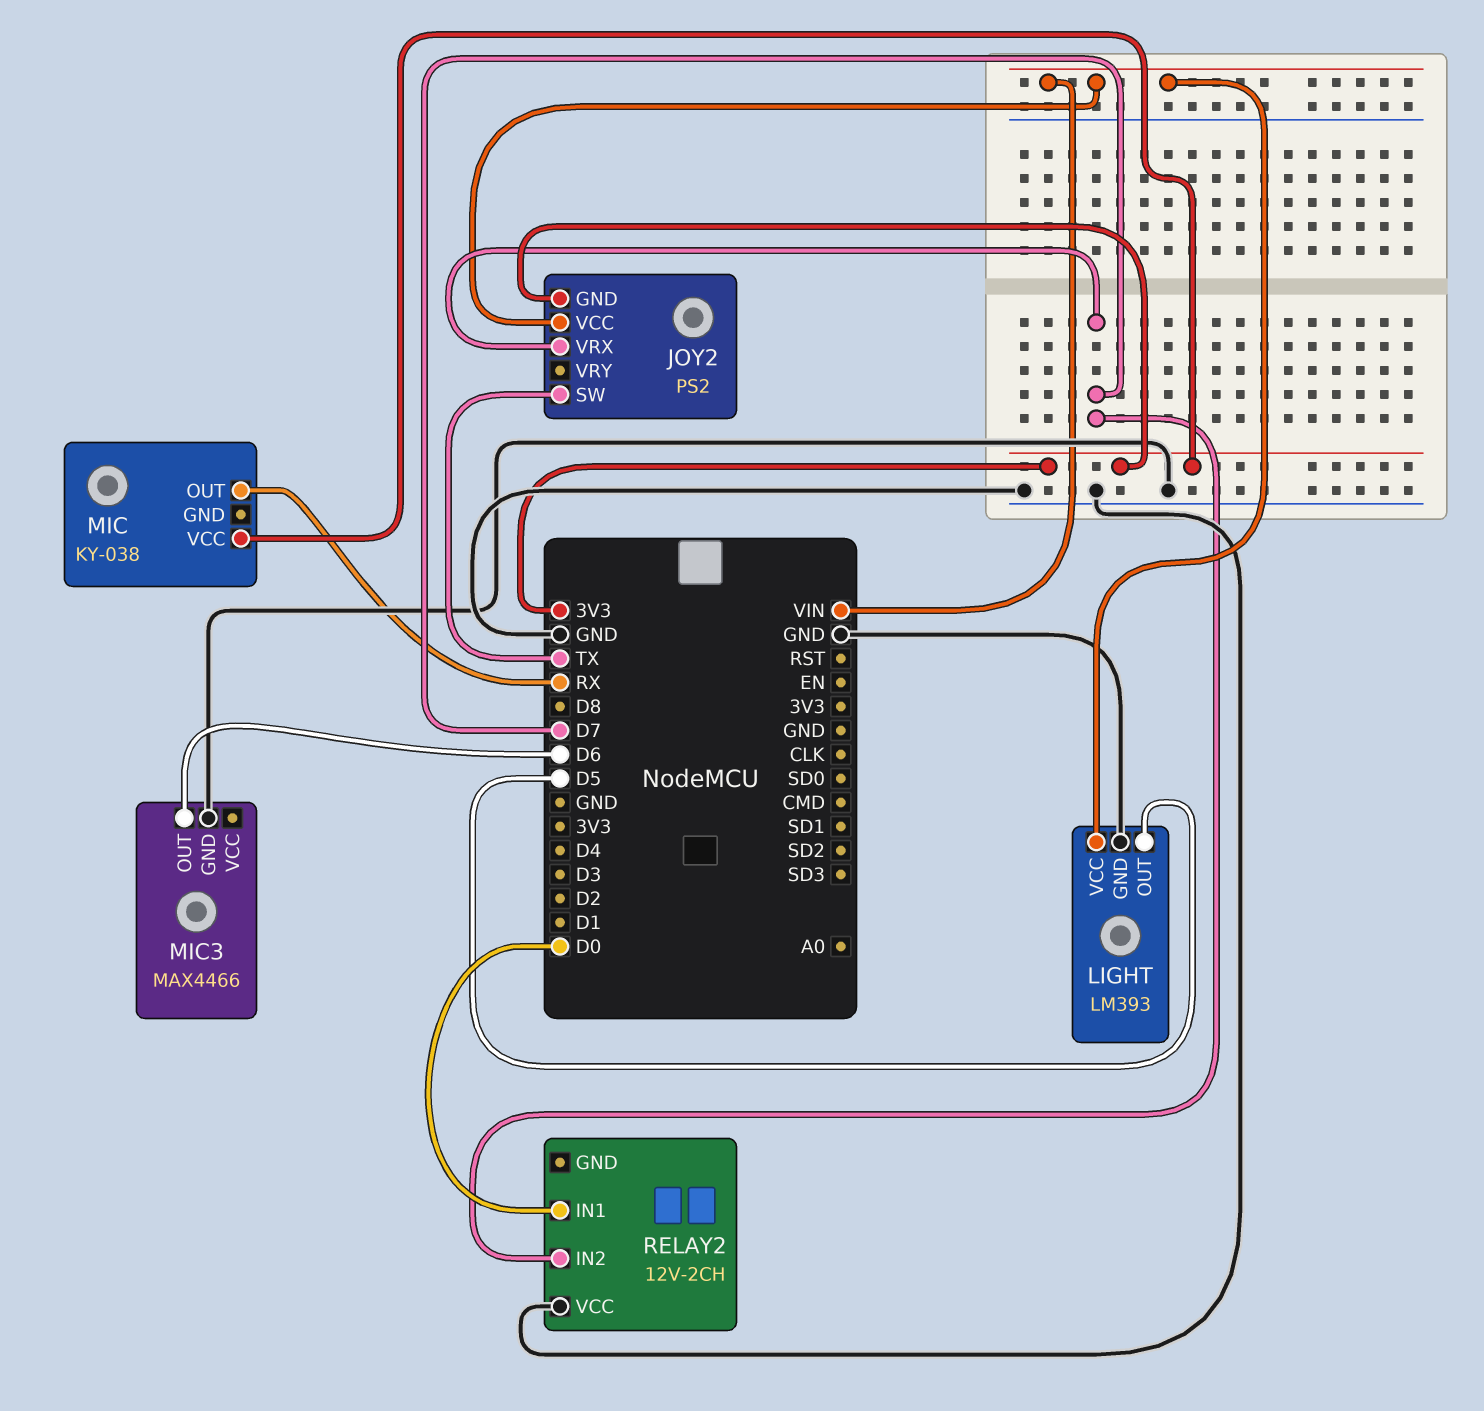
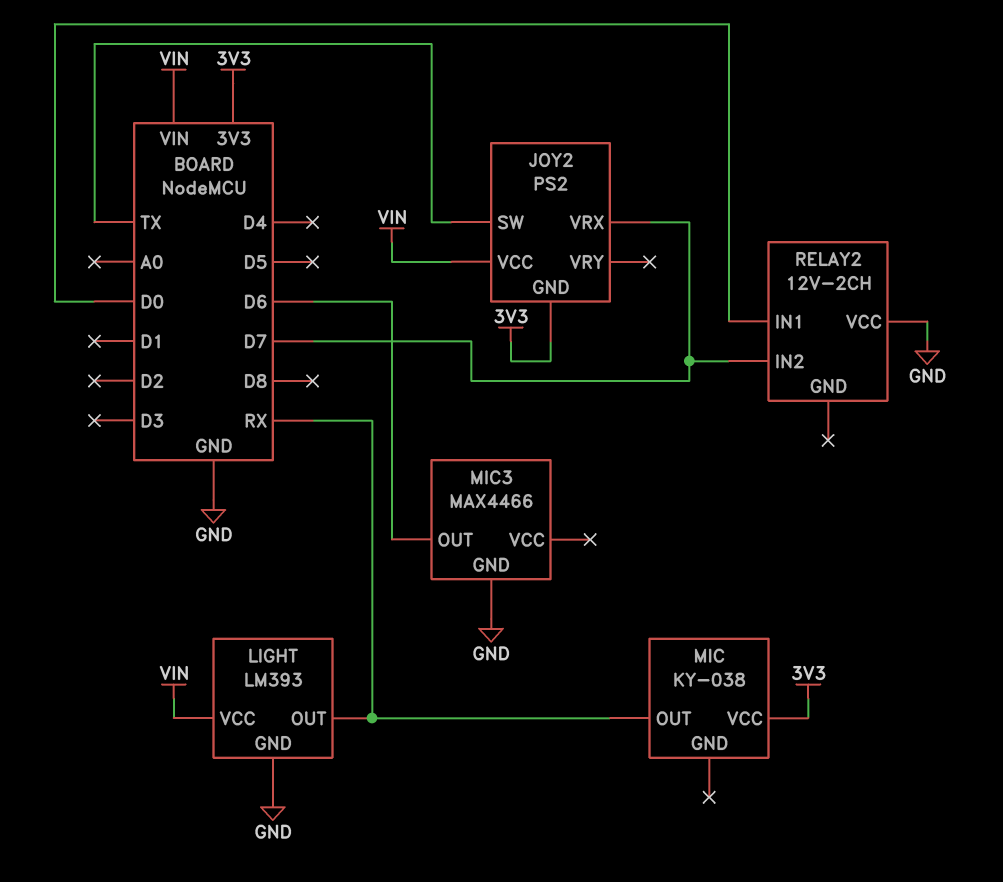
LIGHT pin OUT: D5 -> RX

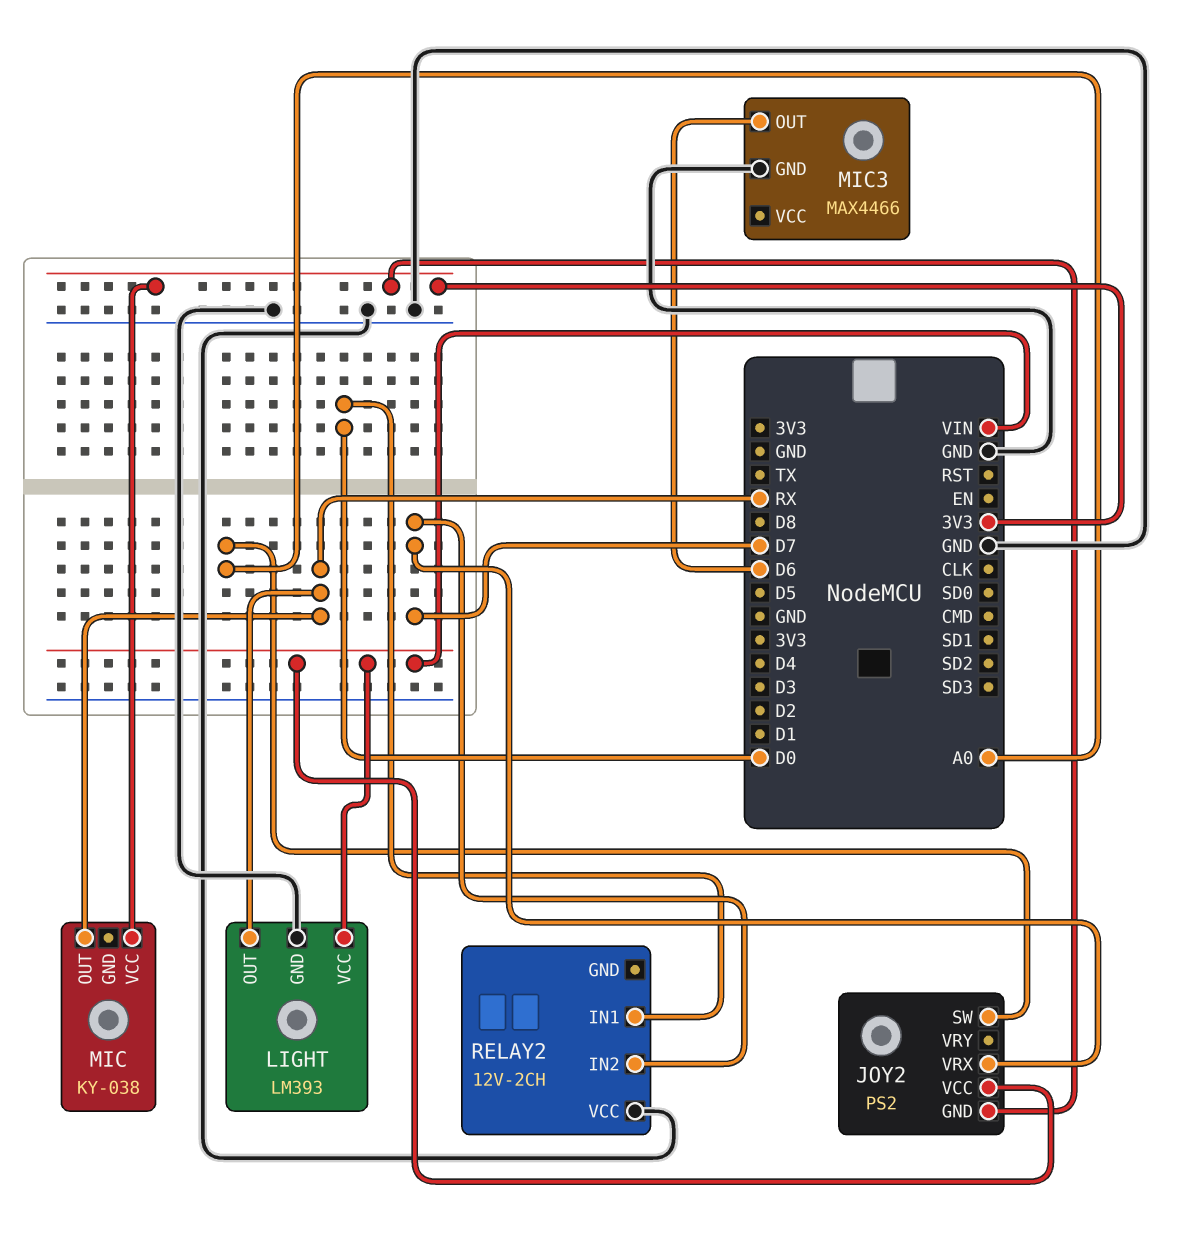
JOY2 pin SW: TX -> A0

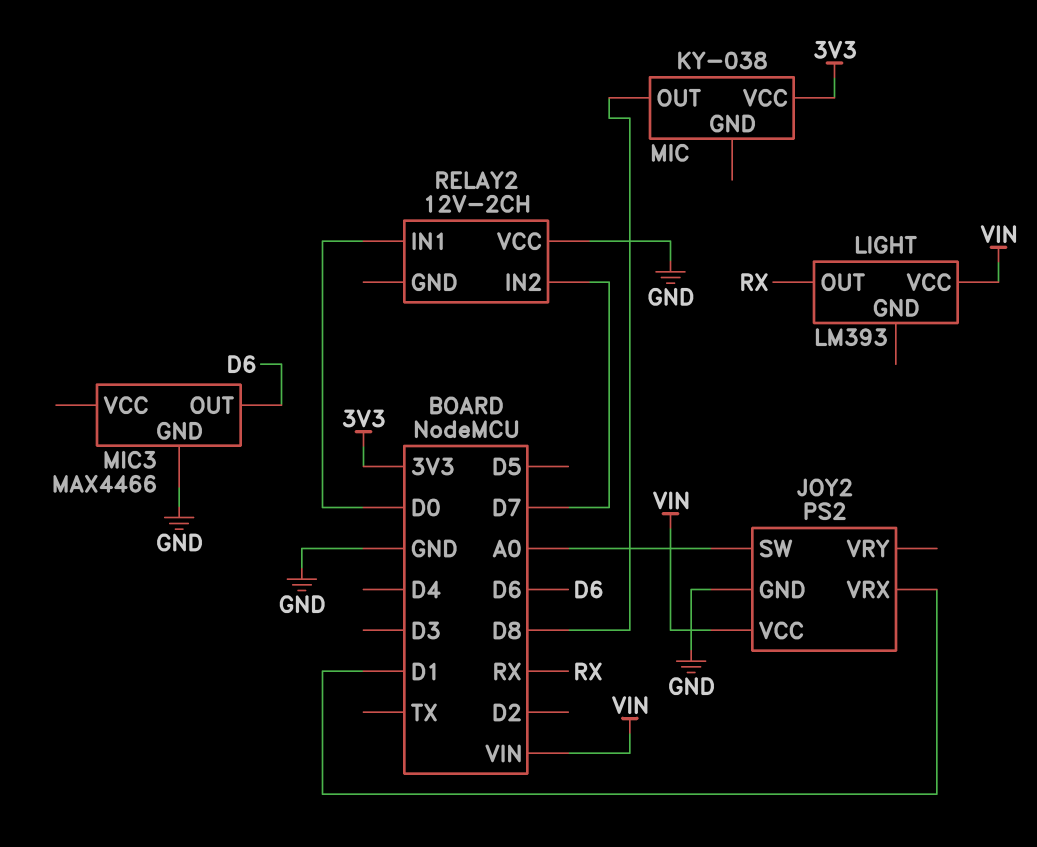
JOY2 pin GND: 3V3 -> GND
JOY2 pin VRX: D7 -> D1
LIGHT pin GND: GND -> none
MIC pin OUT: RX -> D8

